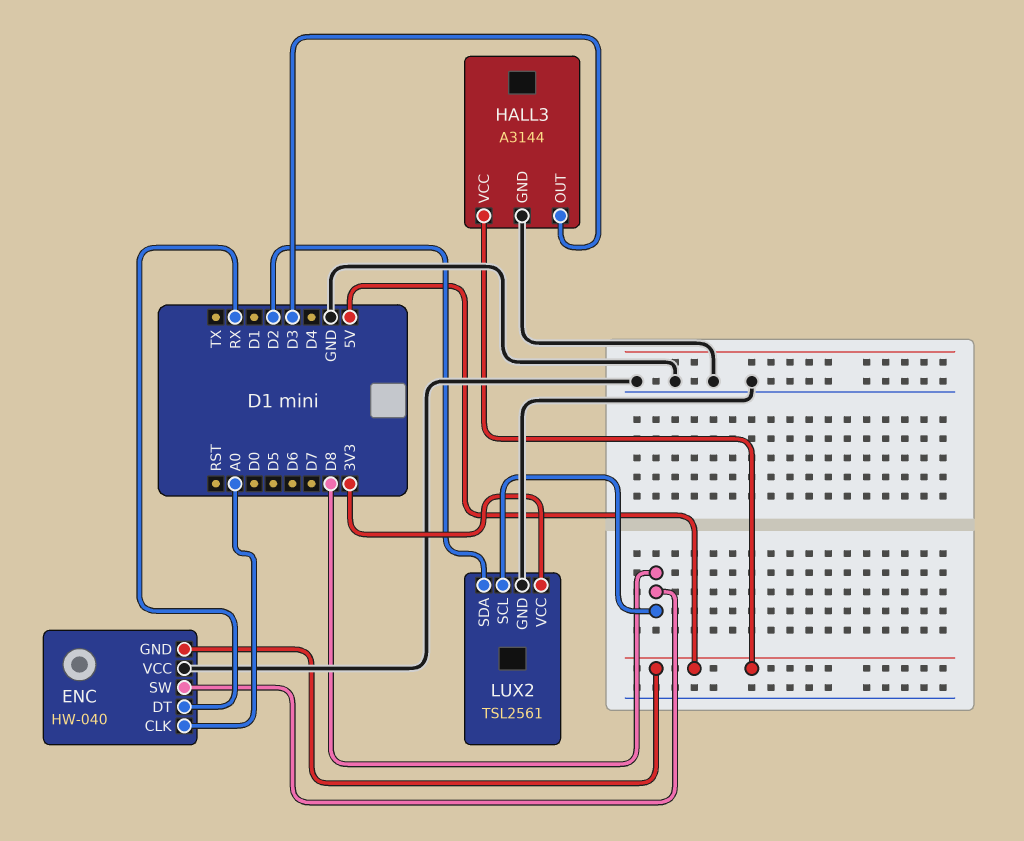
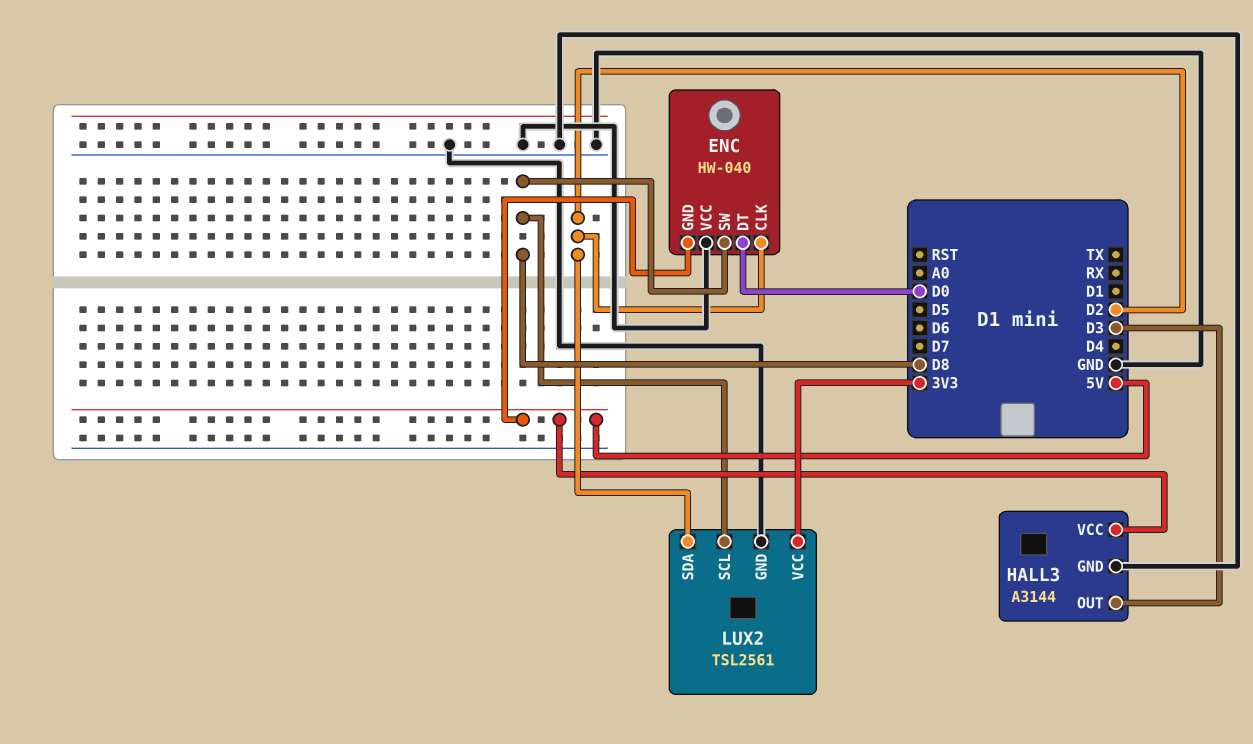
ENC pin CLK: A0 -> D2
ENC pin DT: RX -> D0

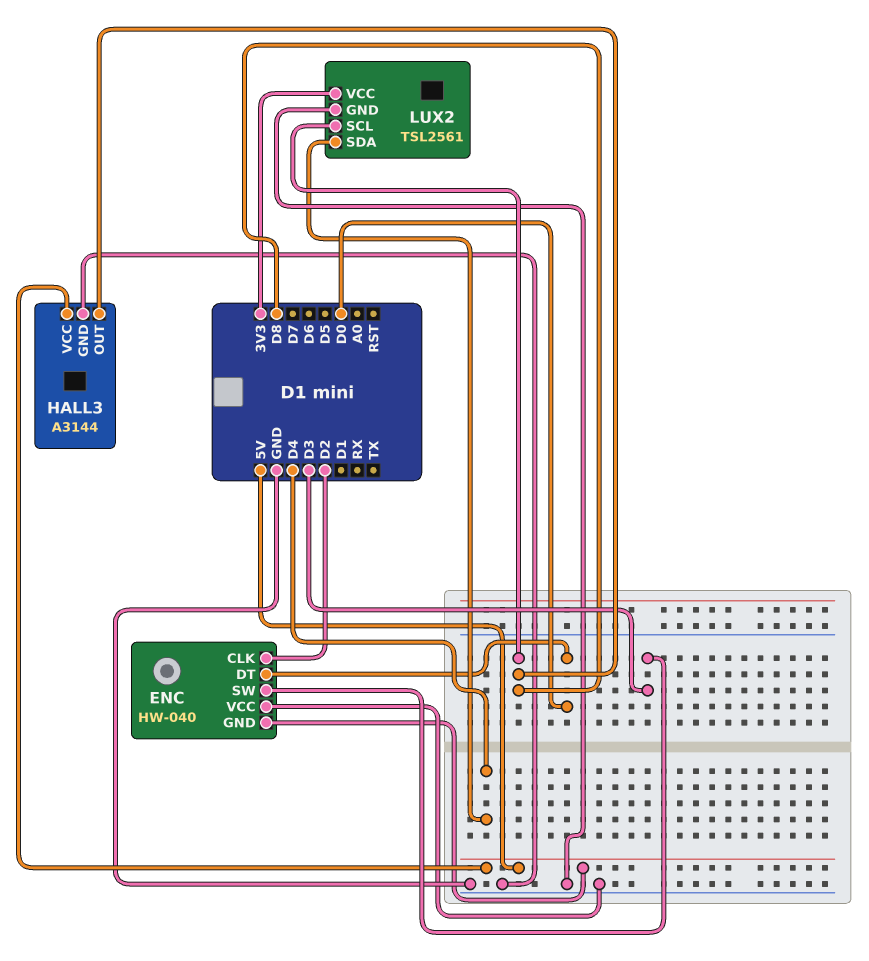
ENC pin SW: D8 -> D3
HALL3 pin OUT: D3 -> D8
LUX2 pin SDA: D2 -> D4

